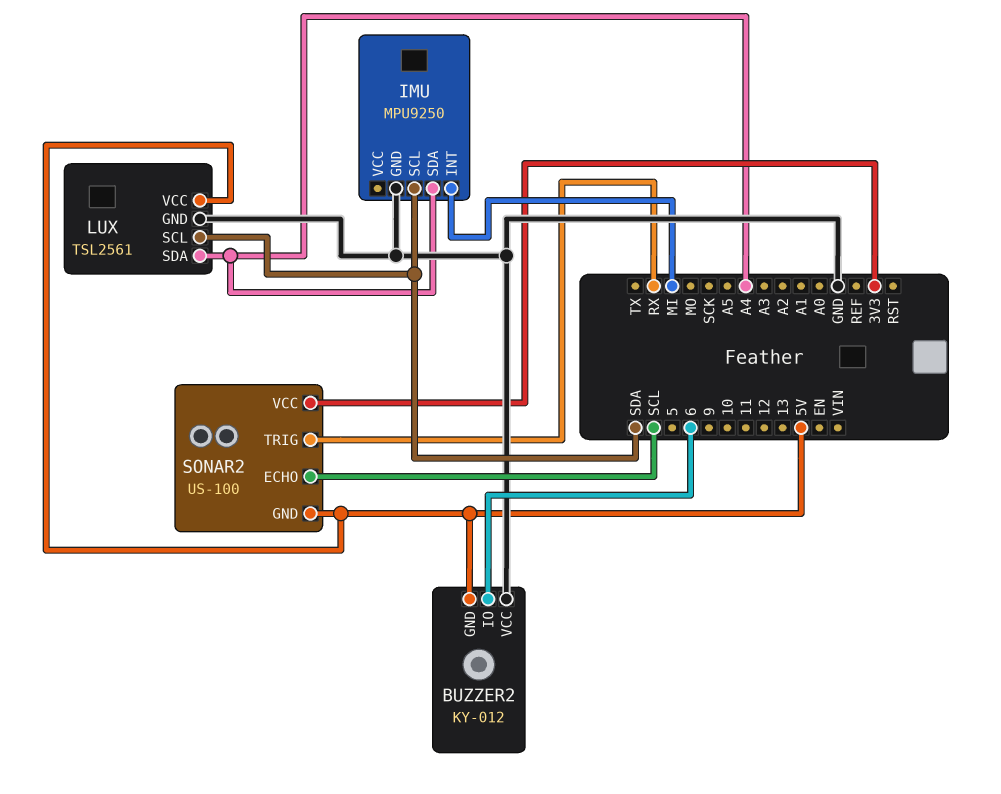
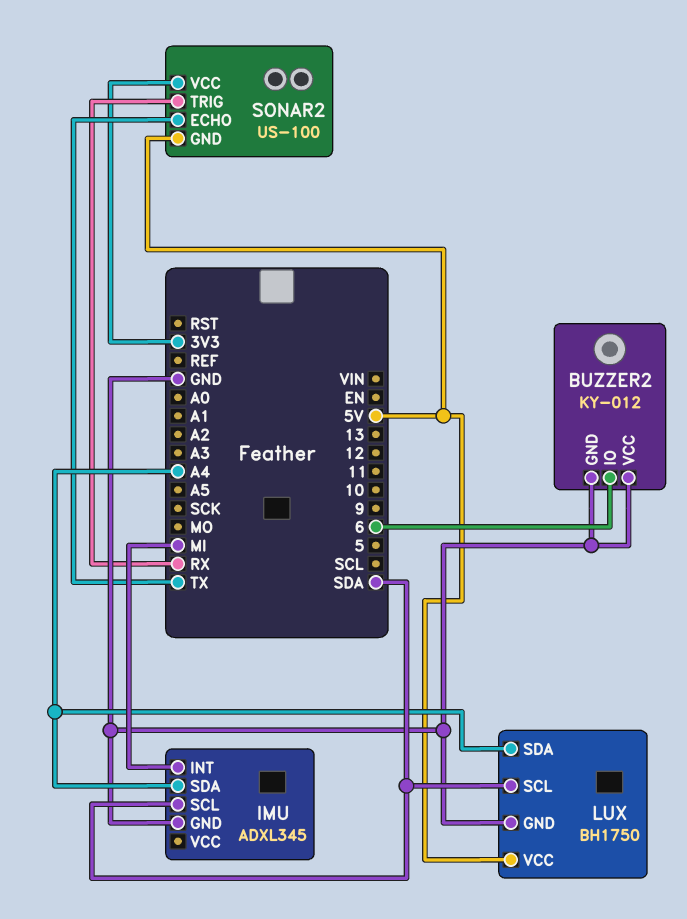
BUZZER2 pin GND: 5V -> GND
IMU: MPU9250 -> ADXL345
LUX: TSL2561 -> BH1750
SONAR2 pin ECHO: SCL -> TX

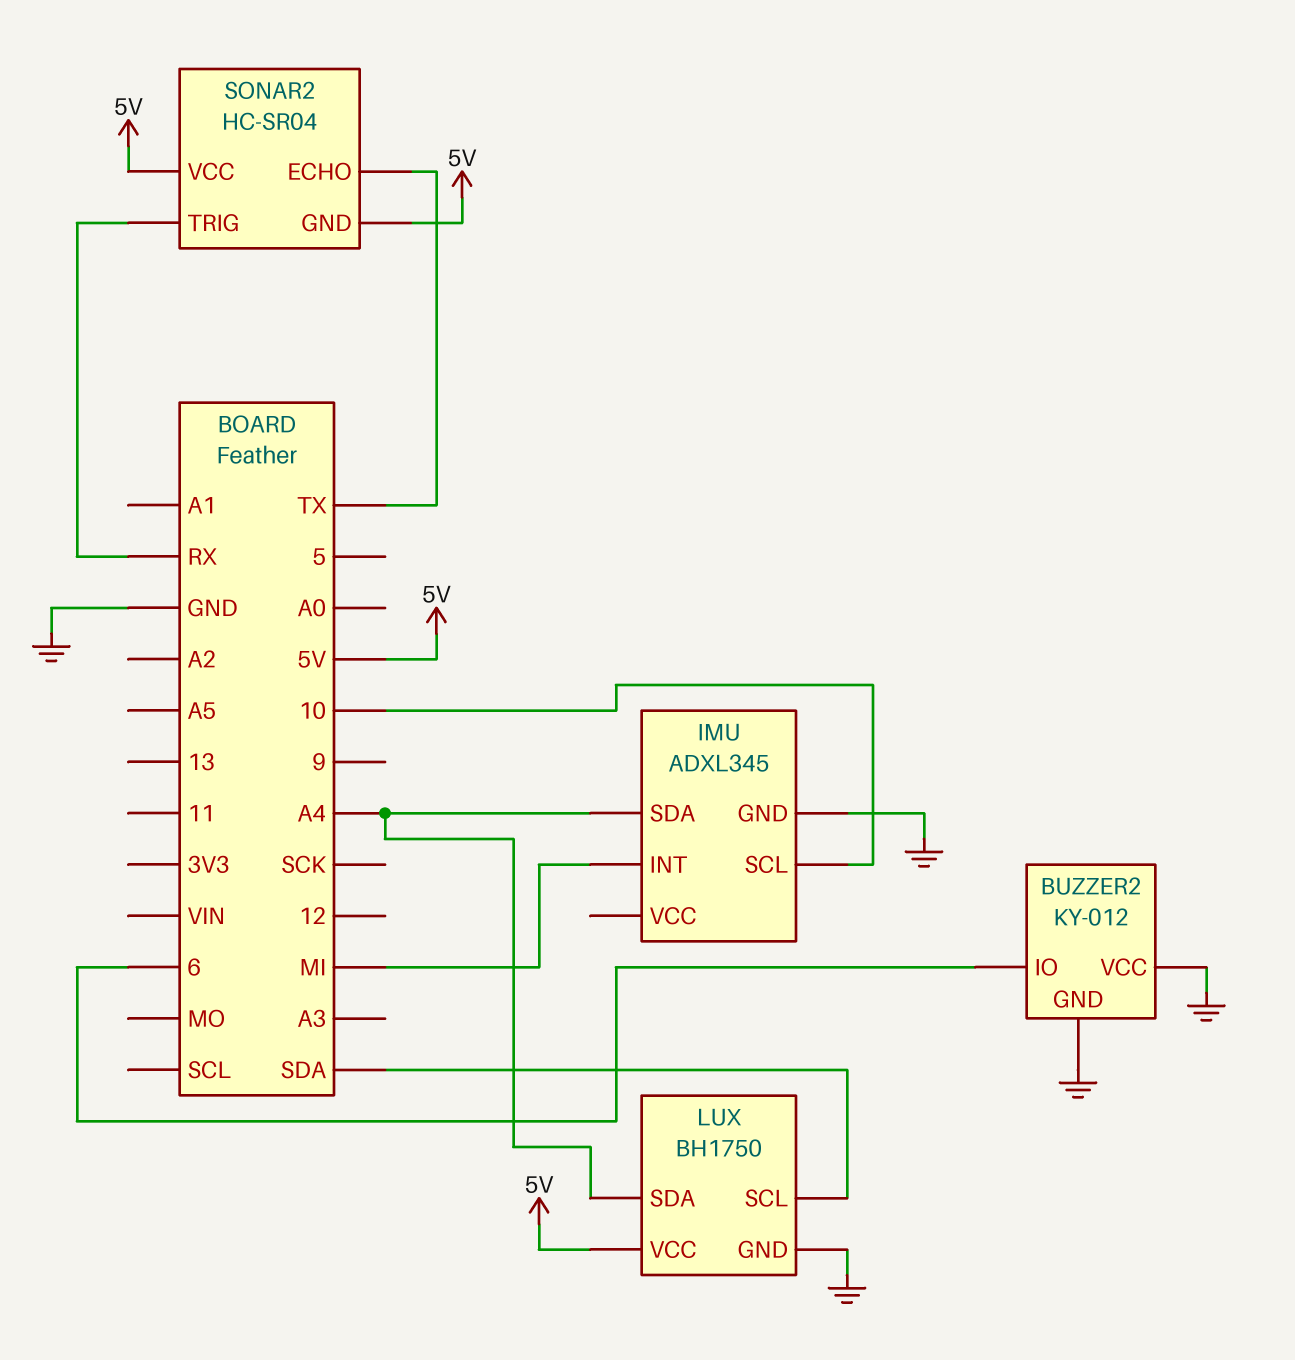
IMU pin SCL: SDA -> 10
SONAR2: US-100 -> HC-SR04
SONAR2 pin VCC: 3V3 -> 5V

